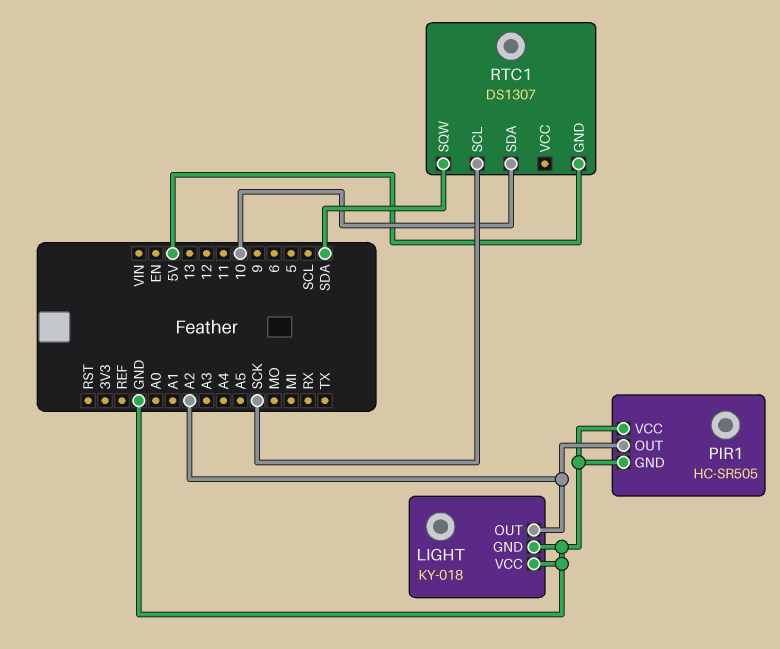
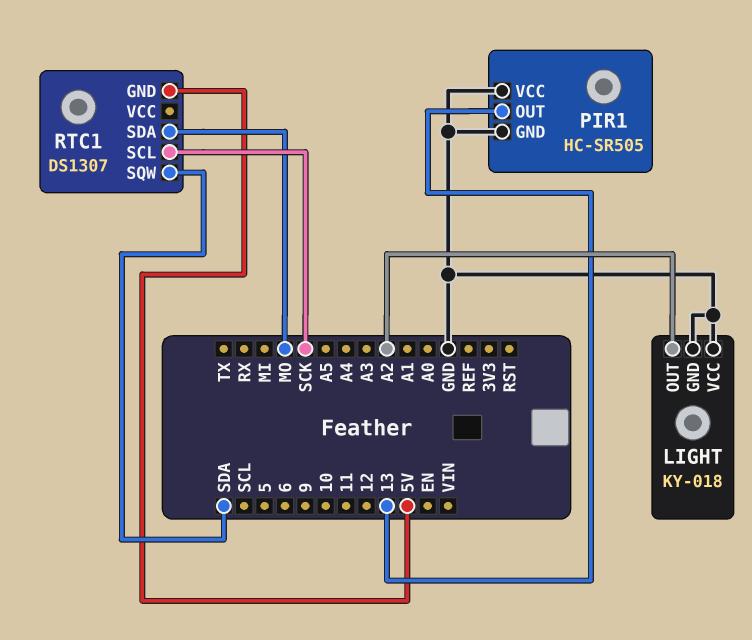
PIR1 pin OUT: A2 -> 13
RTC1 pin SDA: 10 -> MO

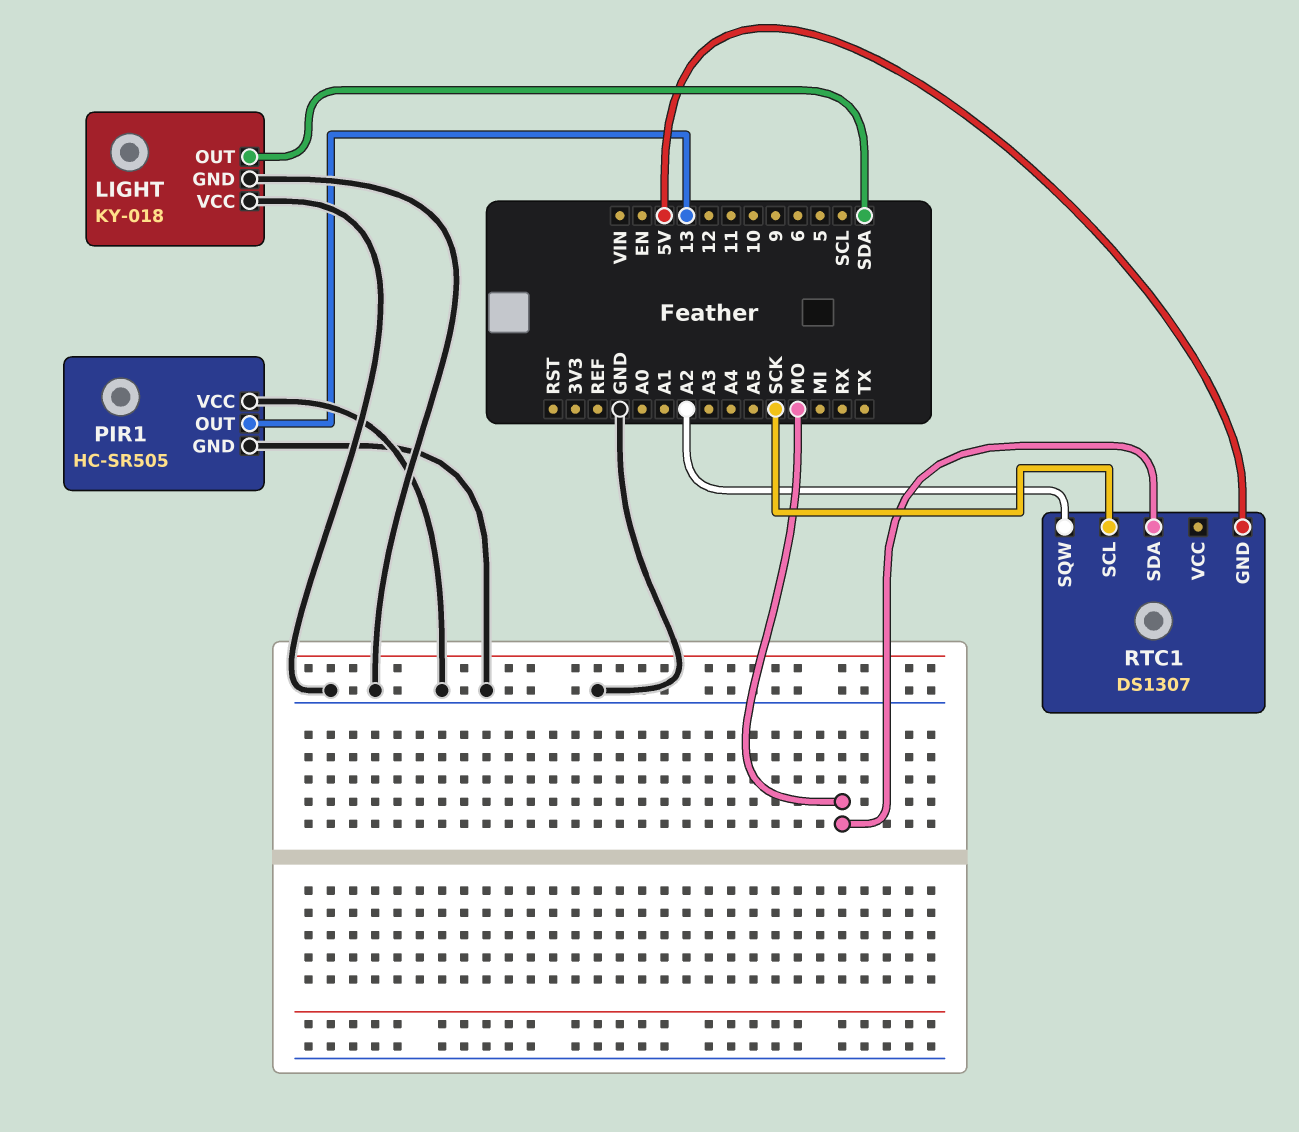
LIGHT pin OUT: A2 -> SDA
RTC1 pin SQW: SDA -> A2

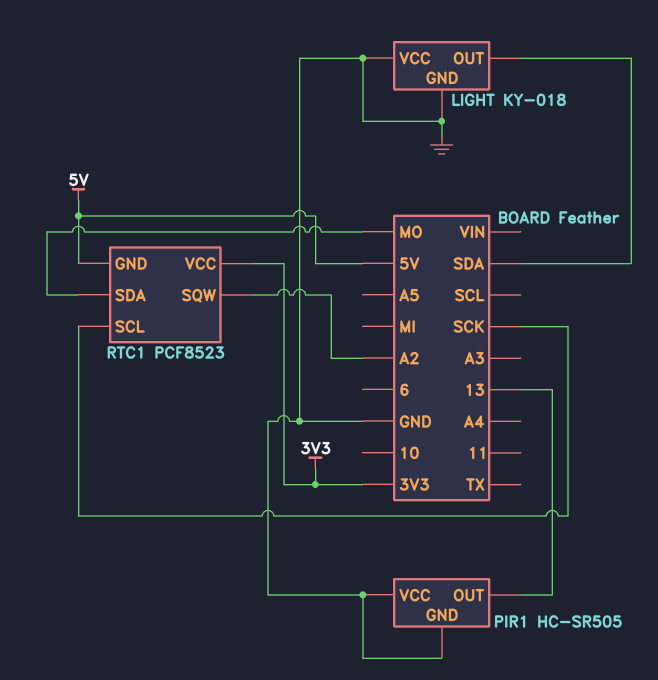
RTC1: DS1307 -> PCF8523
RTC1 pin VCC: none -> 3V3

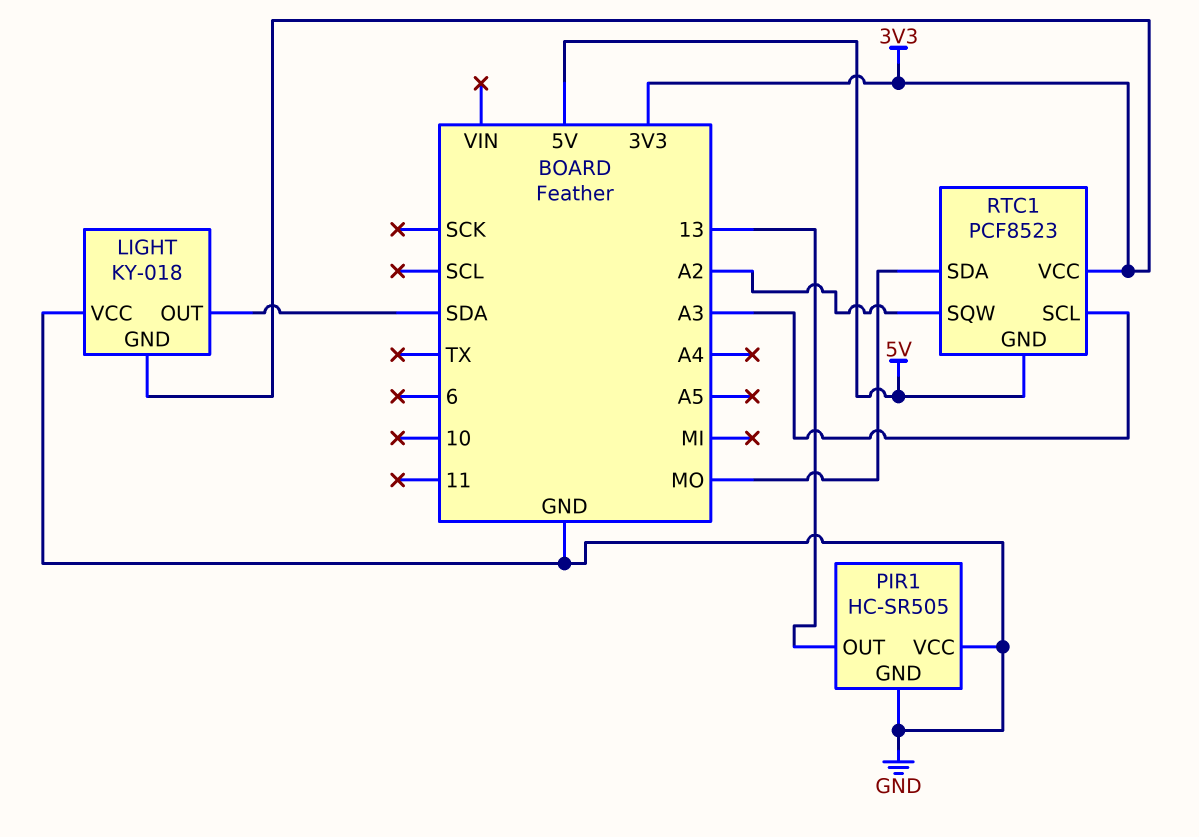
LIGHT pin GND: GND -> 3V3
RTC1 pin SCL: SCK -> A3

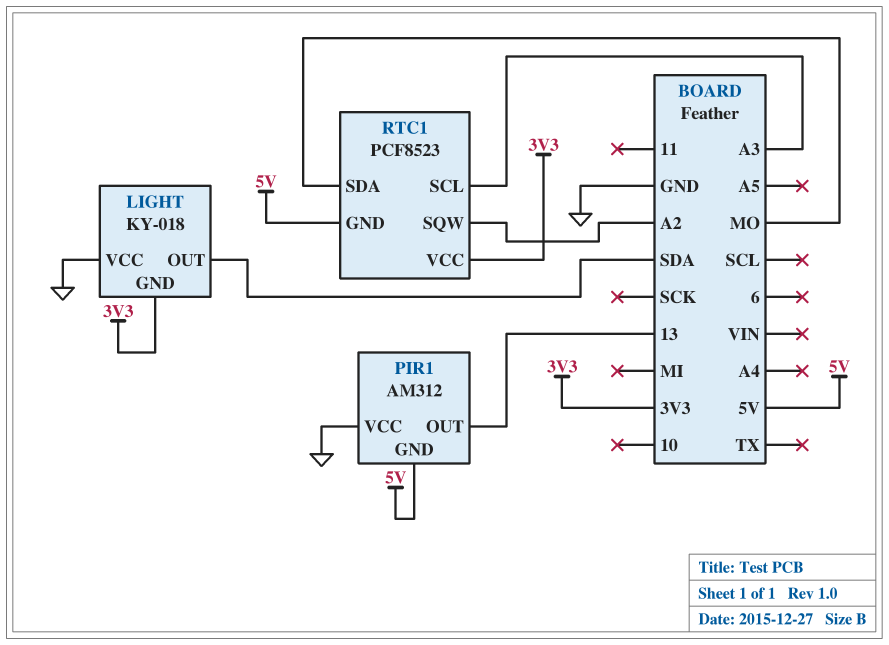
PIR1: HC-SR505 -> AM312
PIR1 pin GND: GND -> 5V

